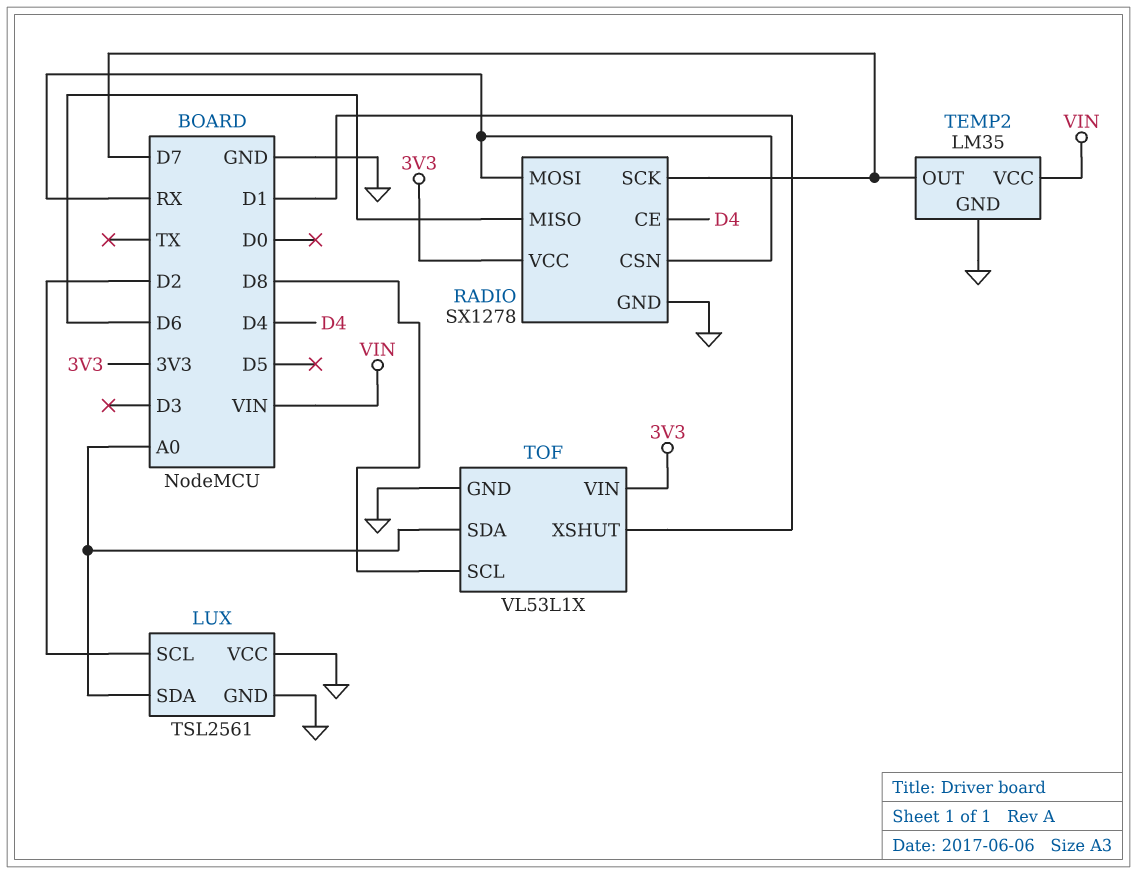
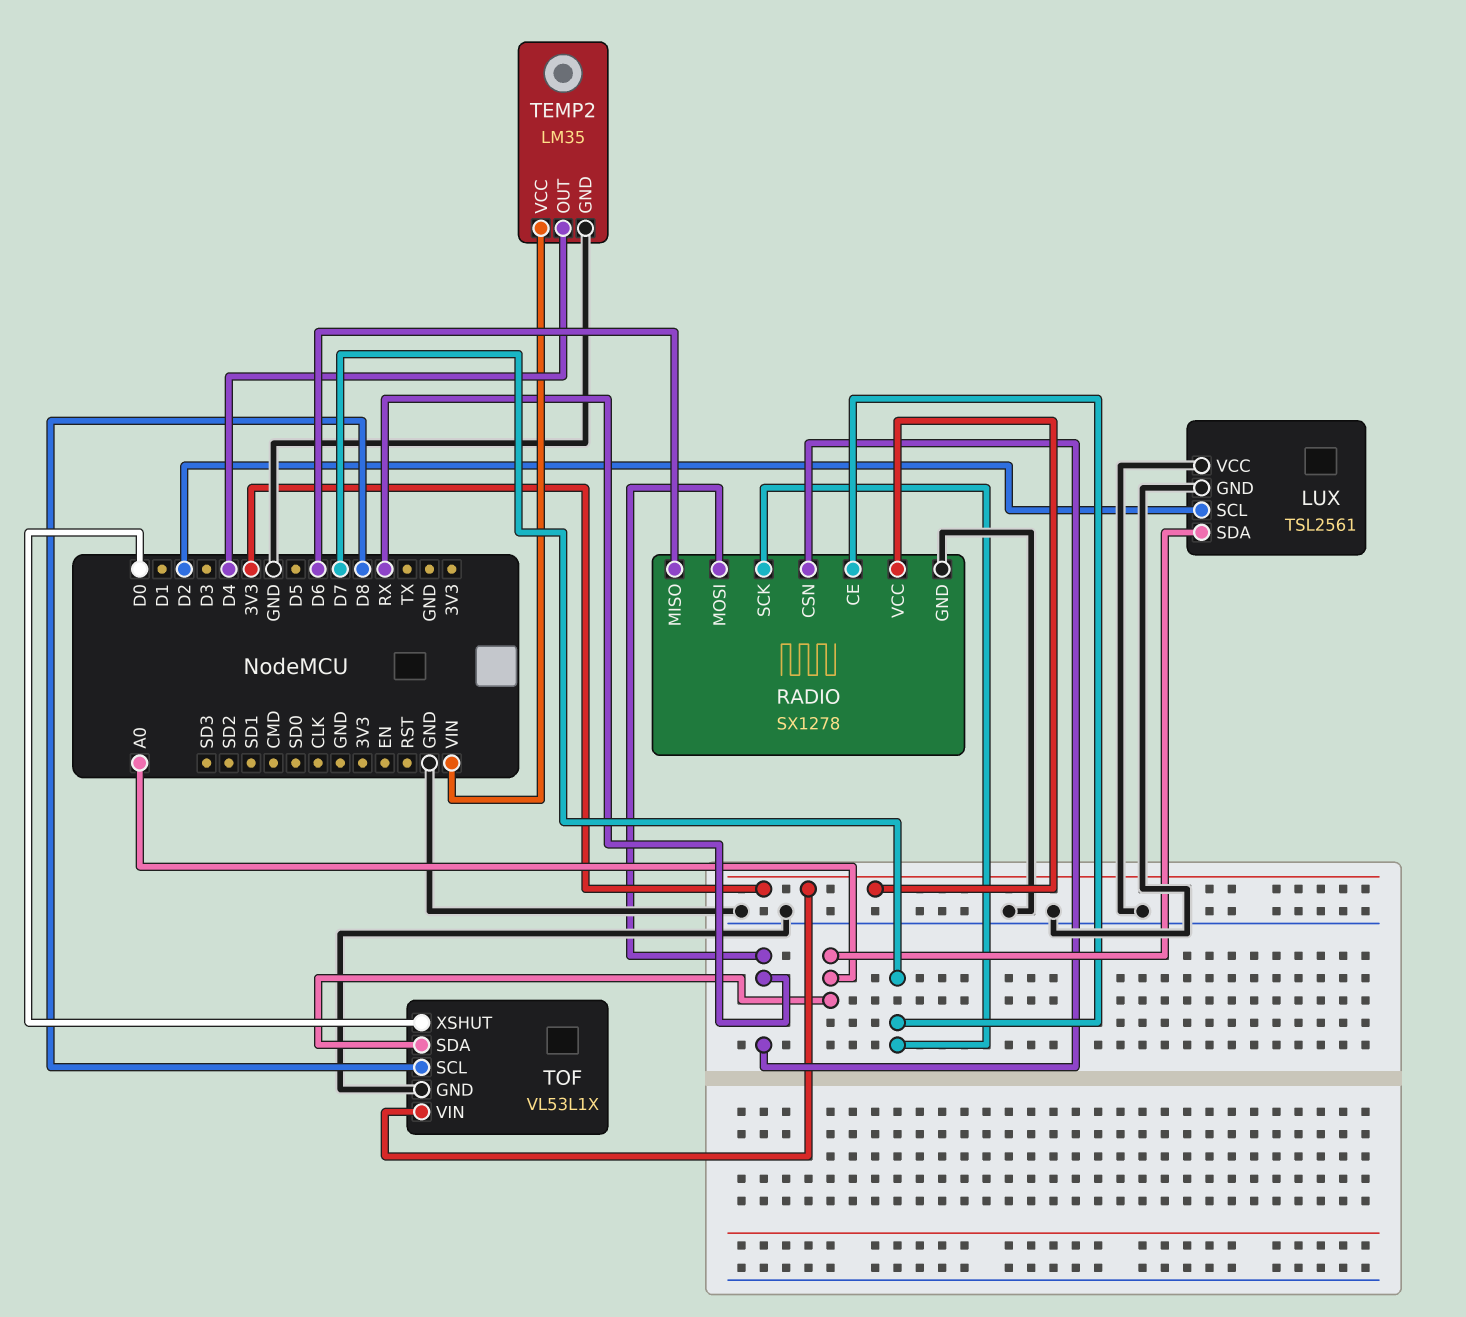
RADIO pin CE: D4 -> D7
TEMP2 pin OUT: D7 -> D4
TOF pin XSHUT: D1 -> D0

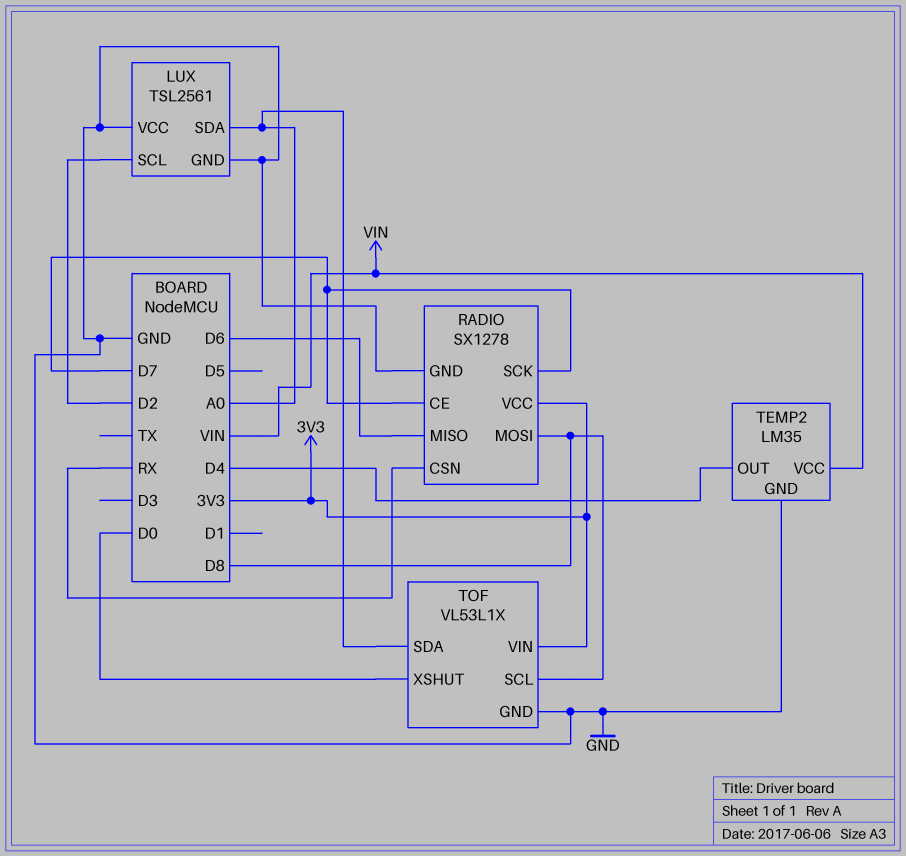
RADIO pin MOSI: RX -> D8

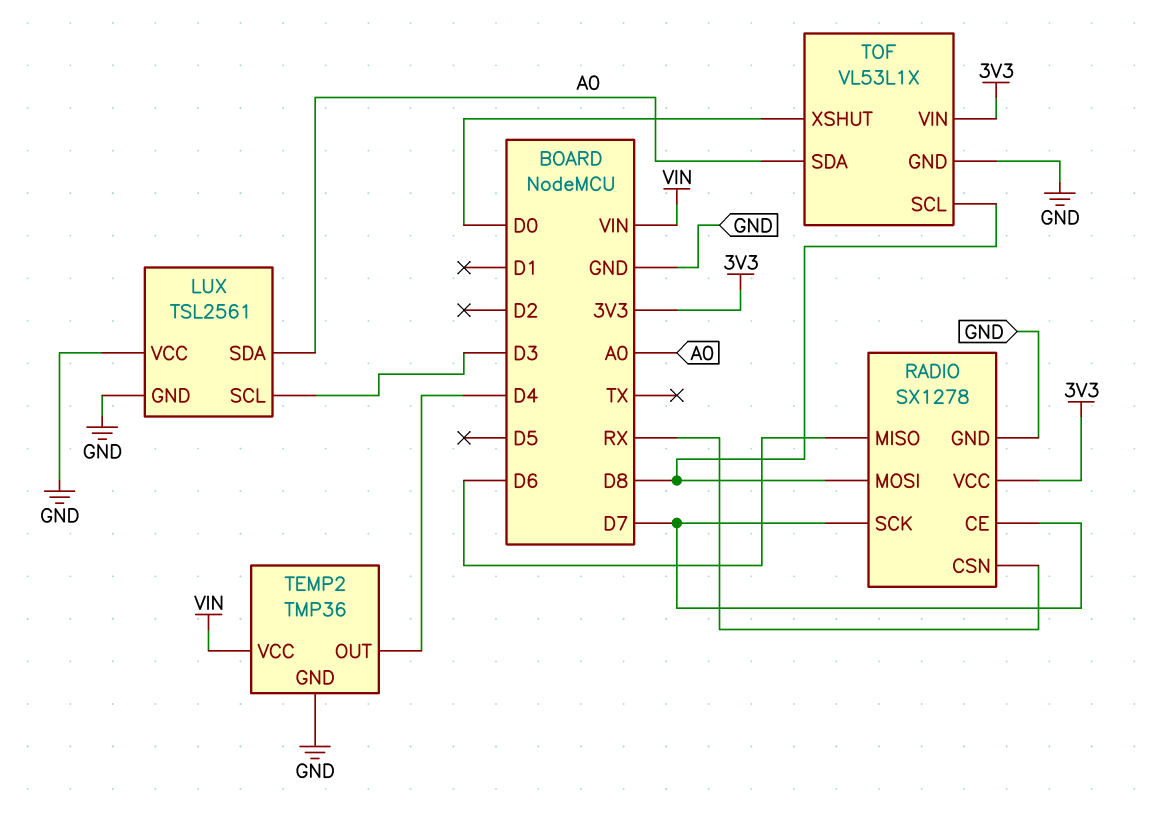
LUX pin SCL: D2 -> D3
TEMP2: LM35 -> TMP36

